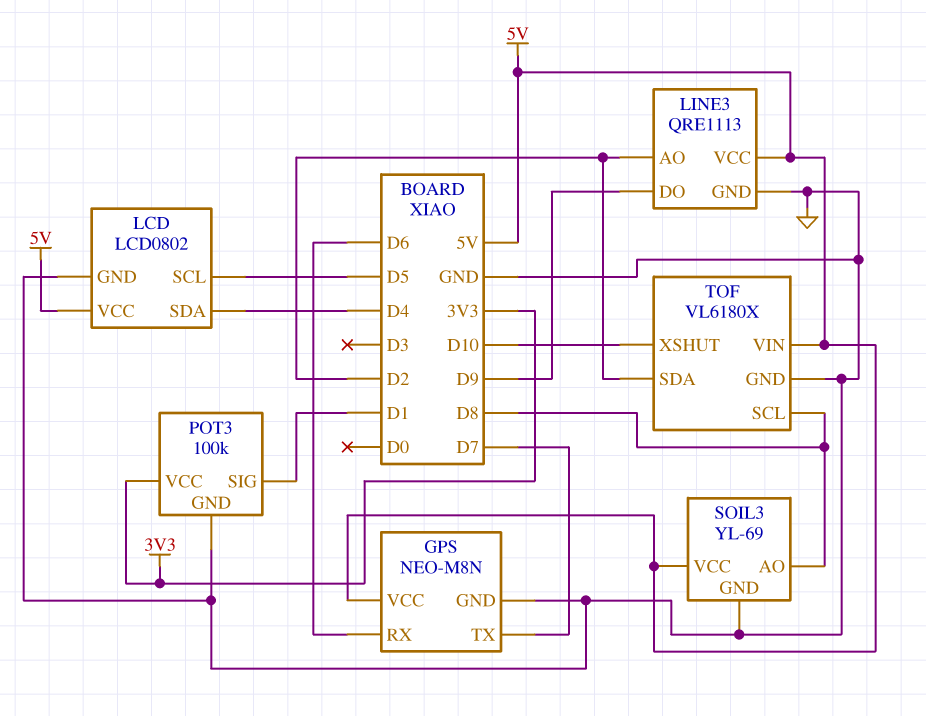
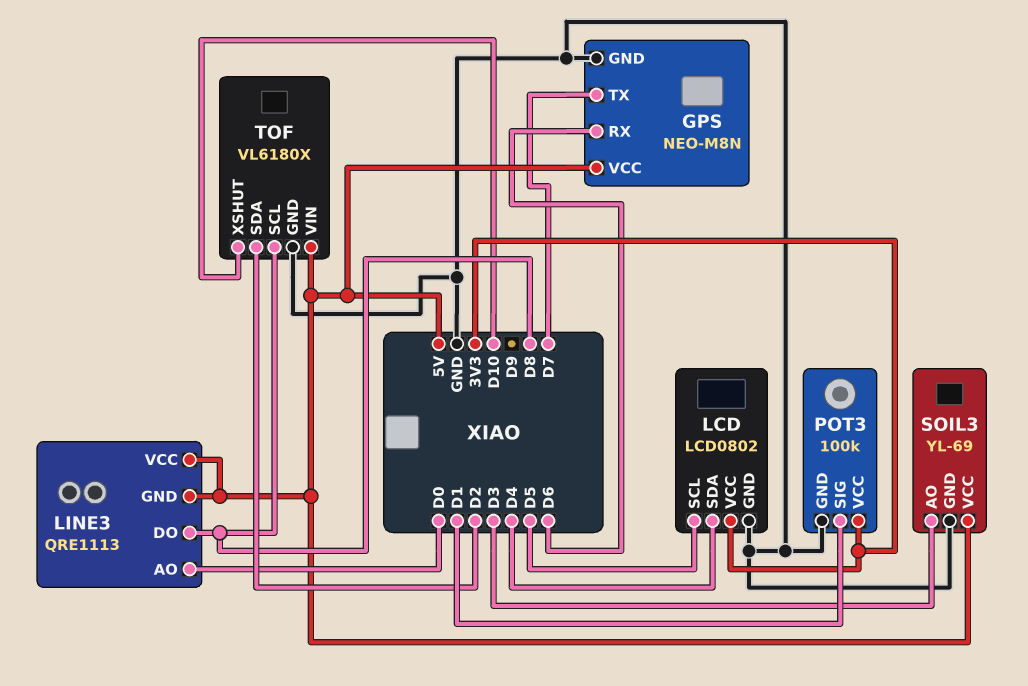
LCD pin VCC: 5V -> 3V3
LINE3 pin AO: D2 -> D0
LINE3 pin DO: D9 -> D8
LINE3 pin GND: GND -> 5V
SOIL3 pin AO: D8 -> D3

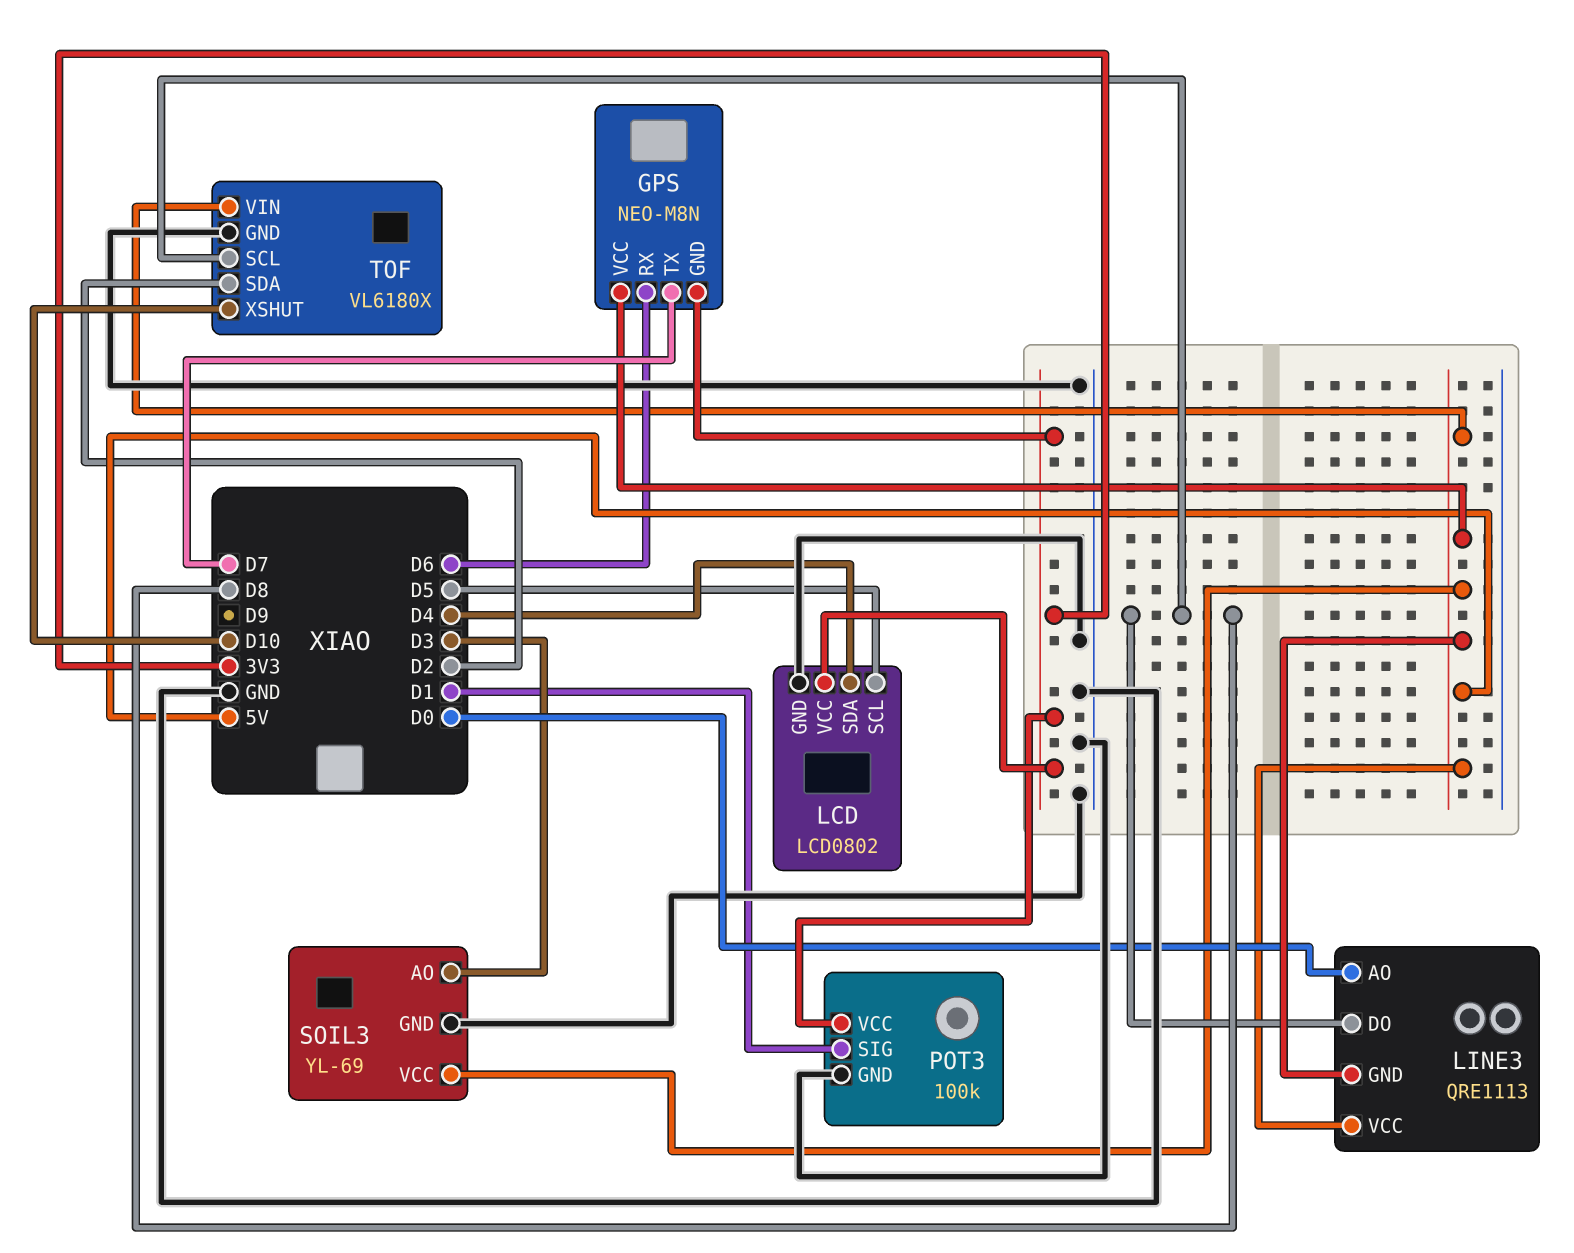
GPS pin GND: GND -> 3V3

